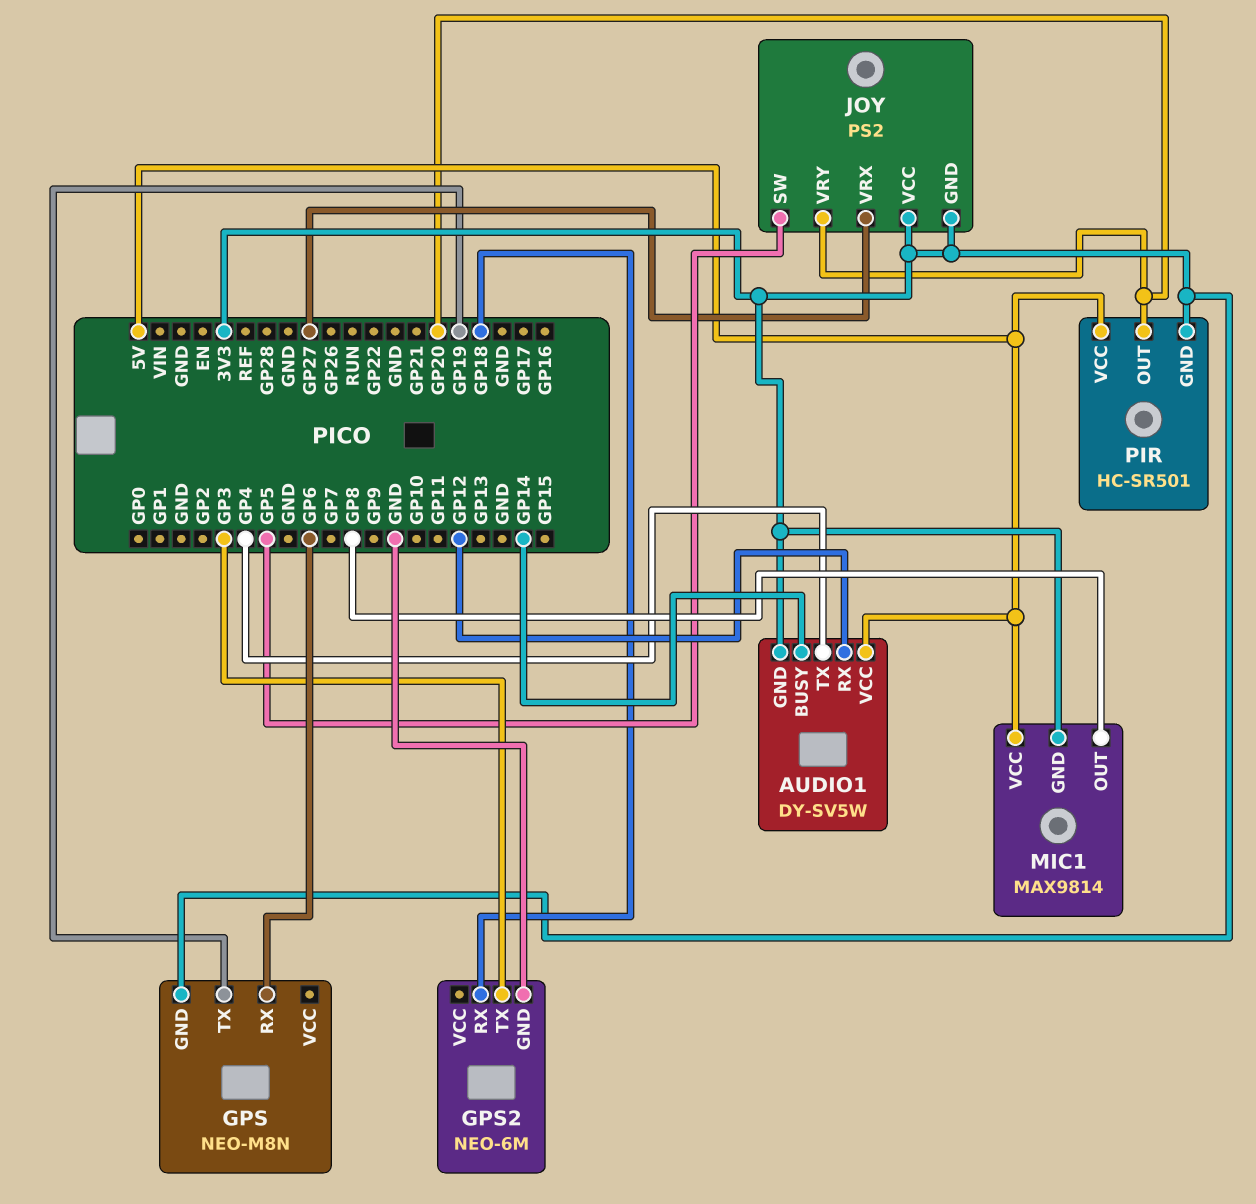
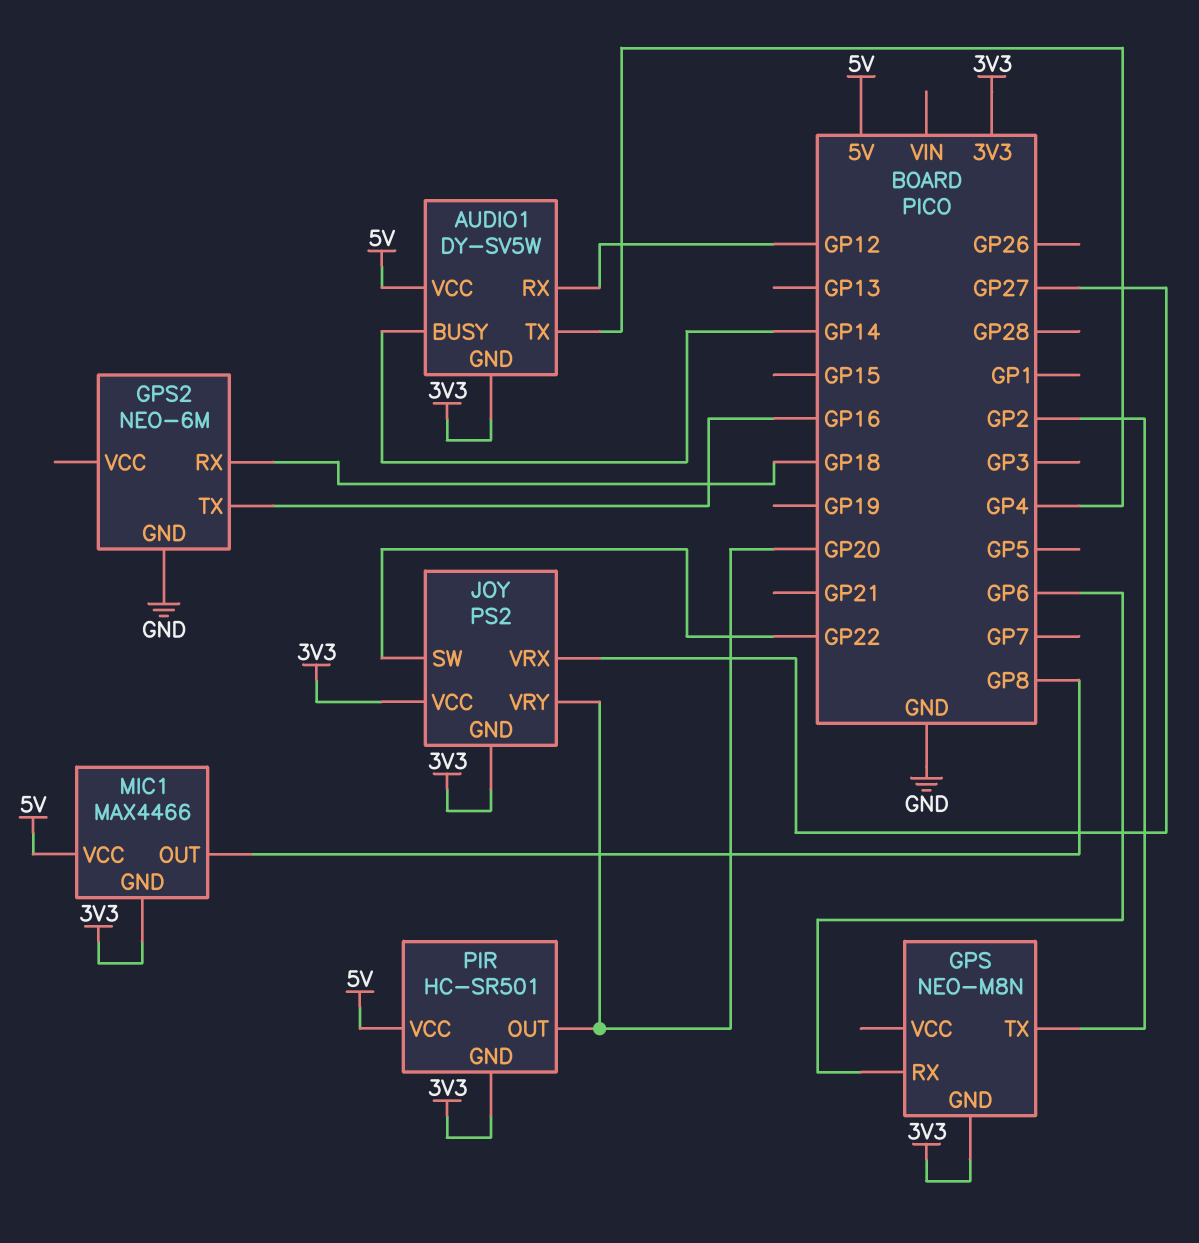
GPS pin TX: GP19 -> GP2
GPS2 pin TX: GP3 -> GP16
JOY pin SW: GP5 -> GP22
MIC1: MAX9814 -> MAX4466

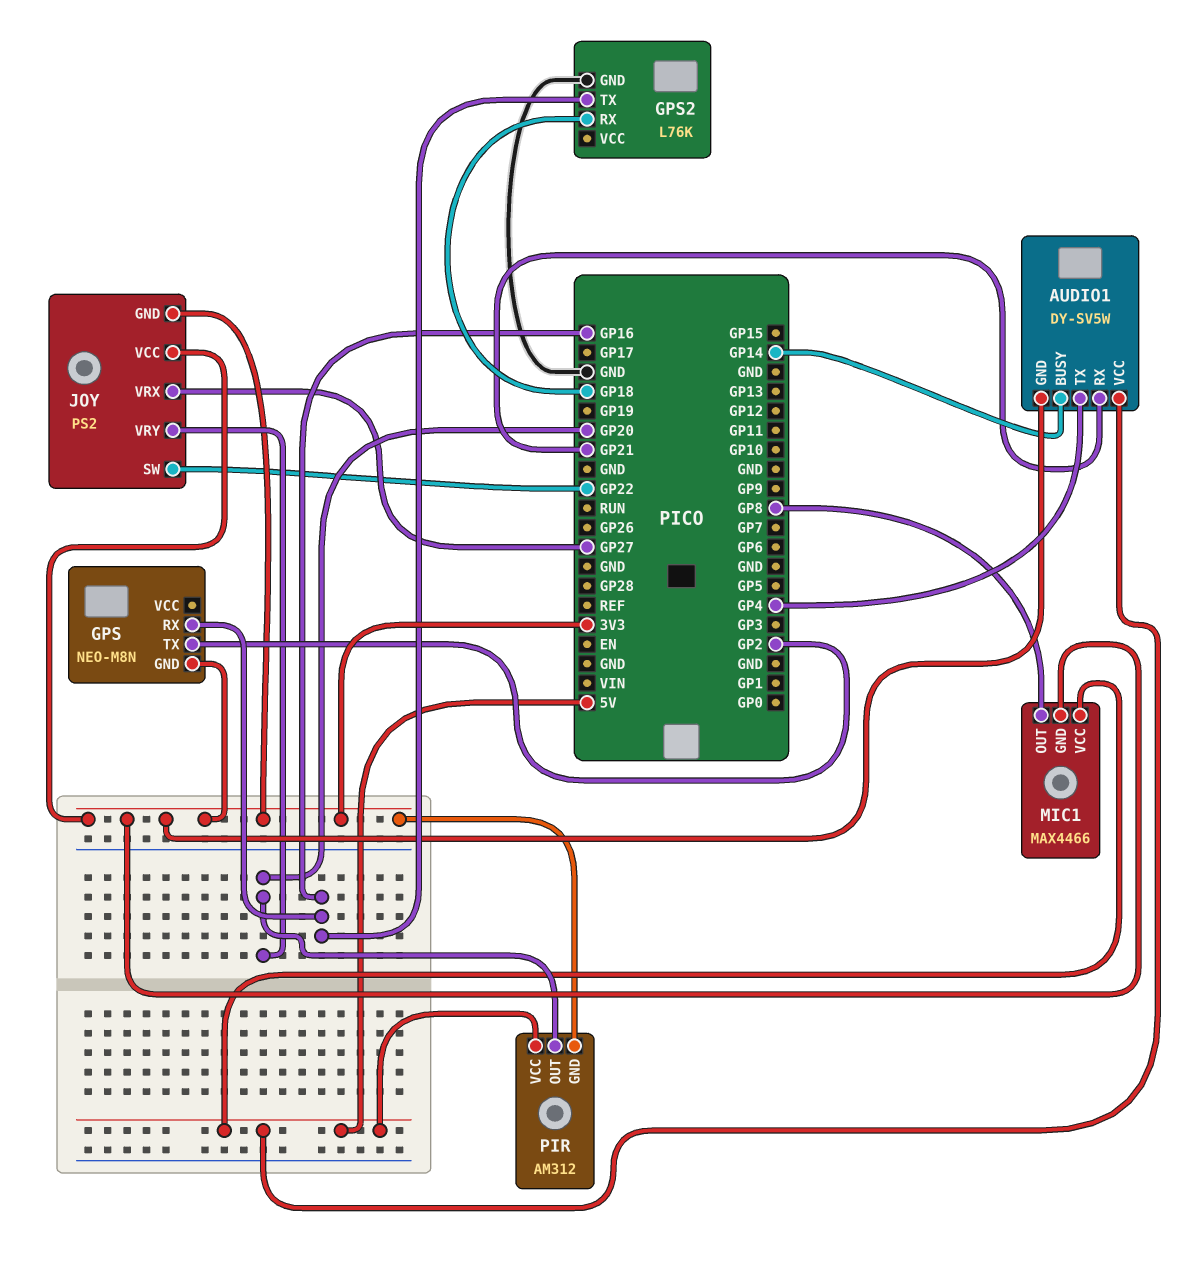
AUDIO1 pin RX: GP12 -> GP21
GPS pin RX: GP6 -> GP16
GPS2: NEO-6M -> L76K
PIR: HC-SR501 -> AM312

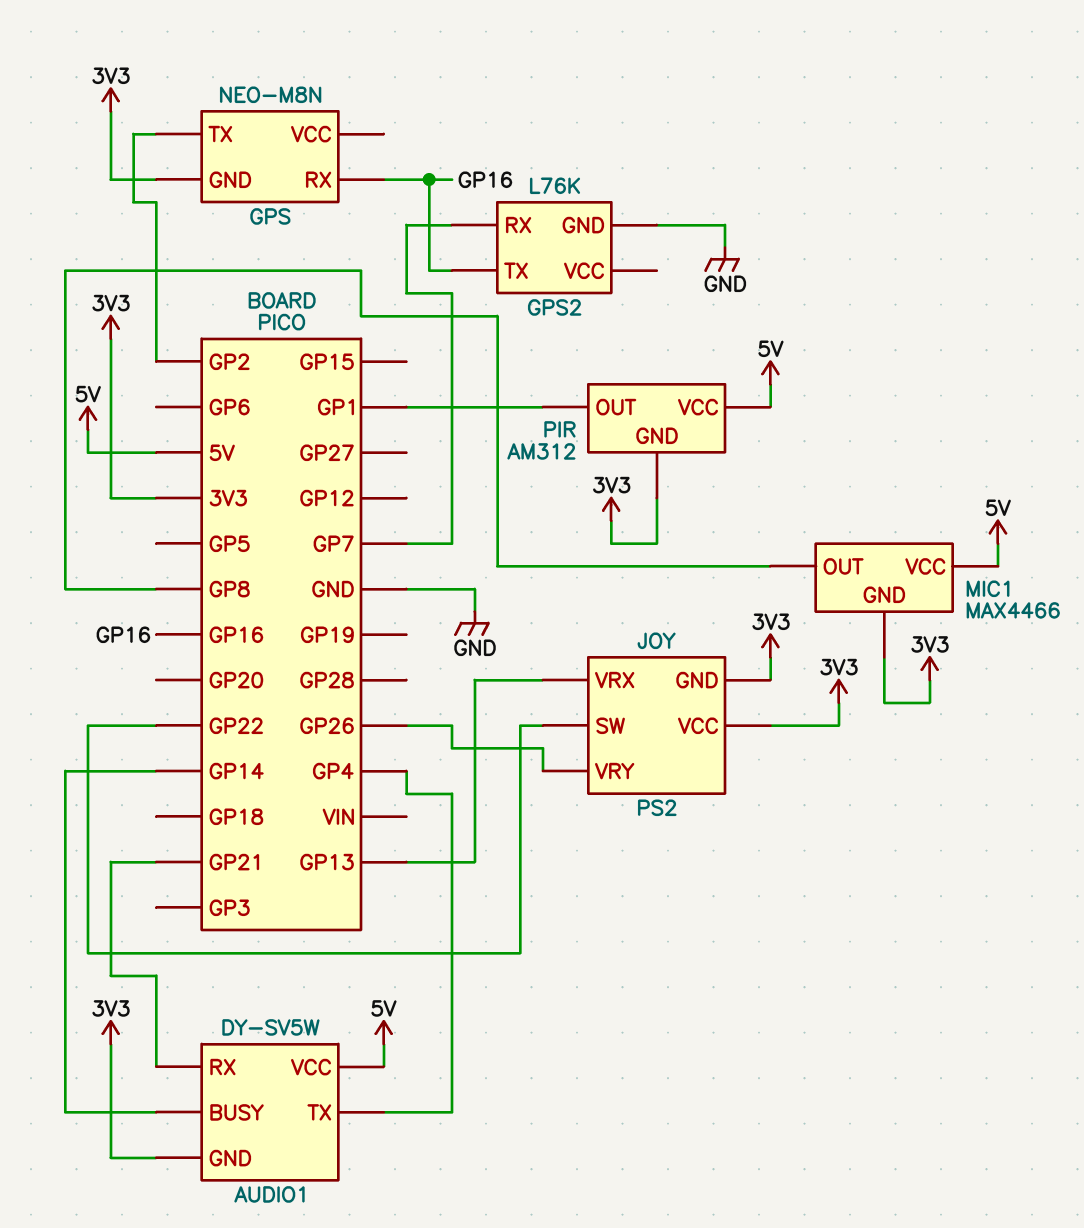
GPS2 pin RX: GP18 -> GP7
JOY pin VRX: GP27 -> GP13
JOY pin VRY: GP20 -> GP26
PIR pin OUT: GP20 -> GP1

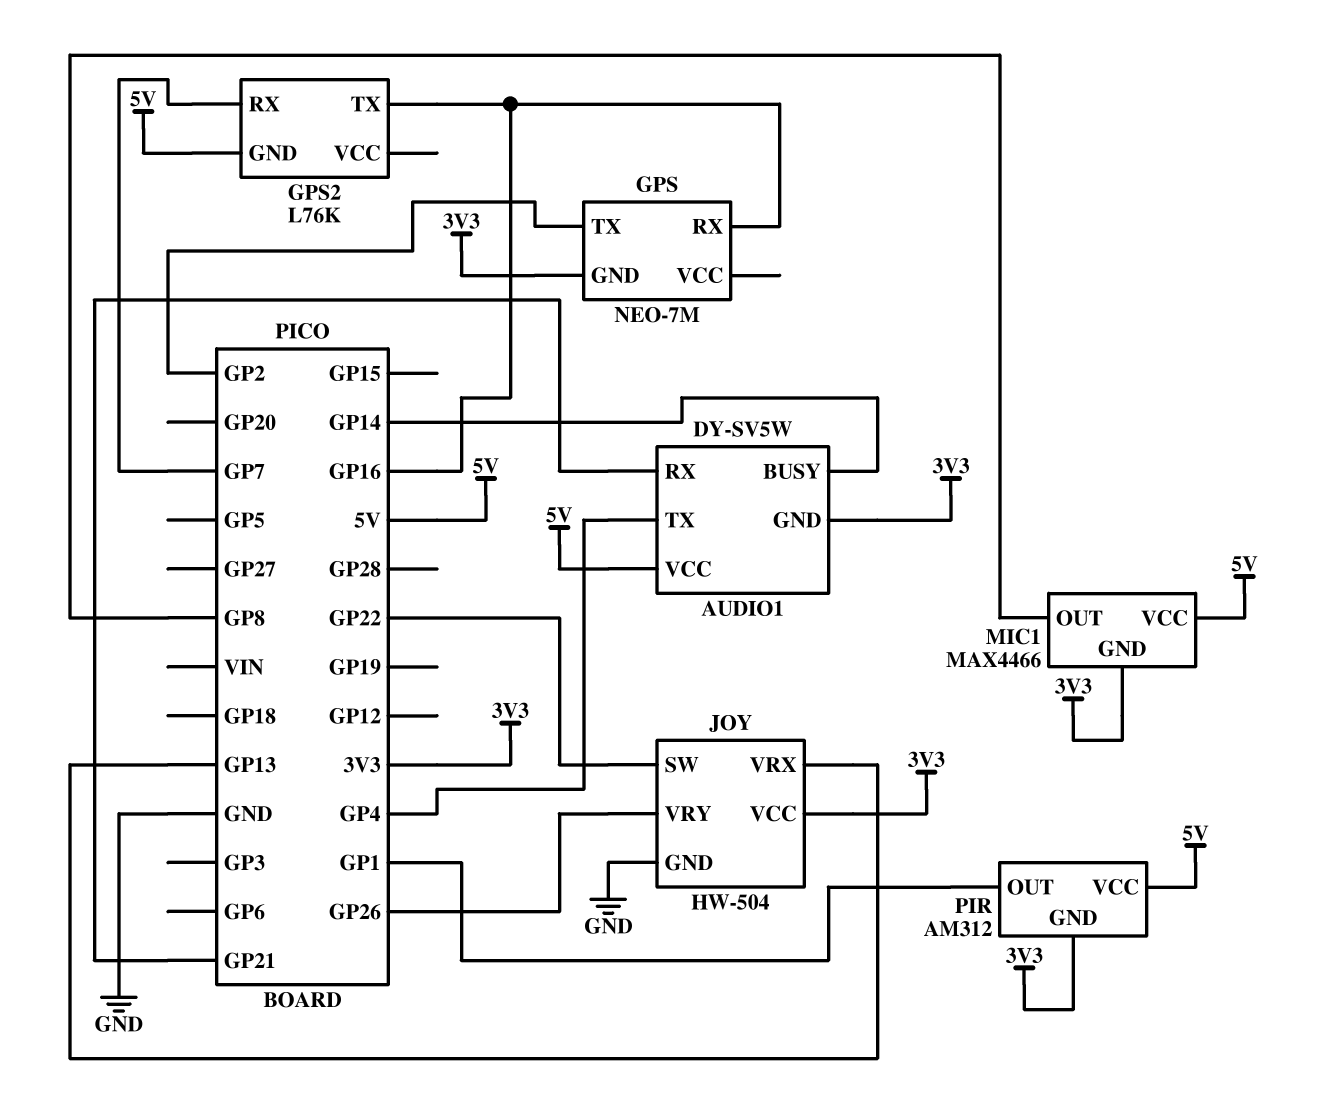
GPS: NEO-M8N -> NEO-7M
GPS2 pin GND: GND -> 5V
JOY: PS2 -> HW-504
JOY pin GND: 3V3 -> GND

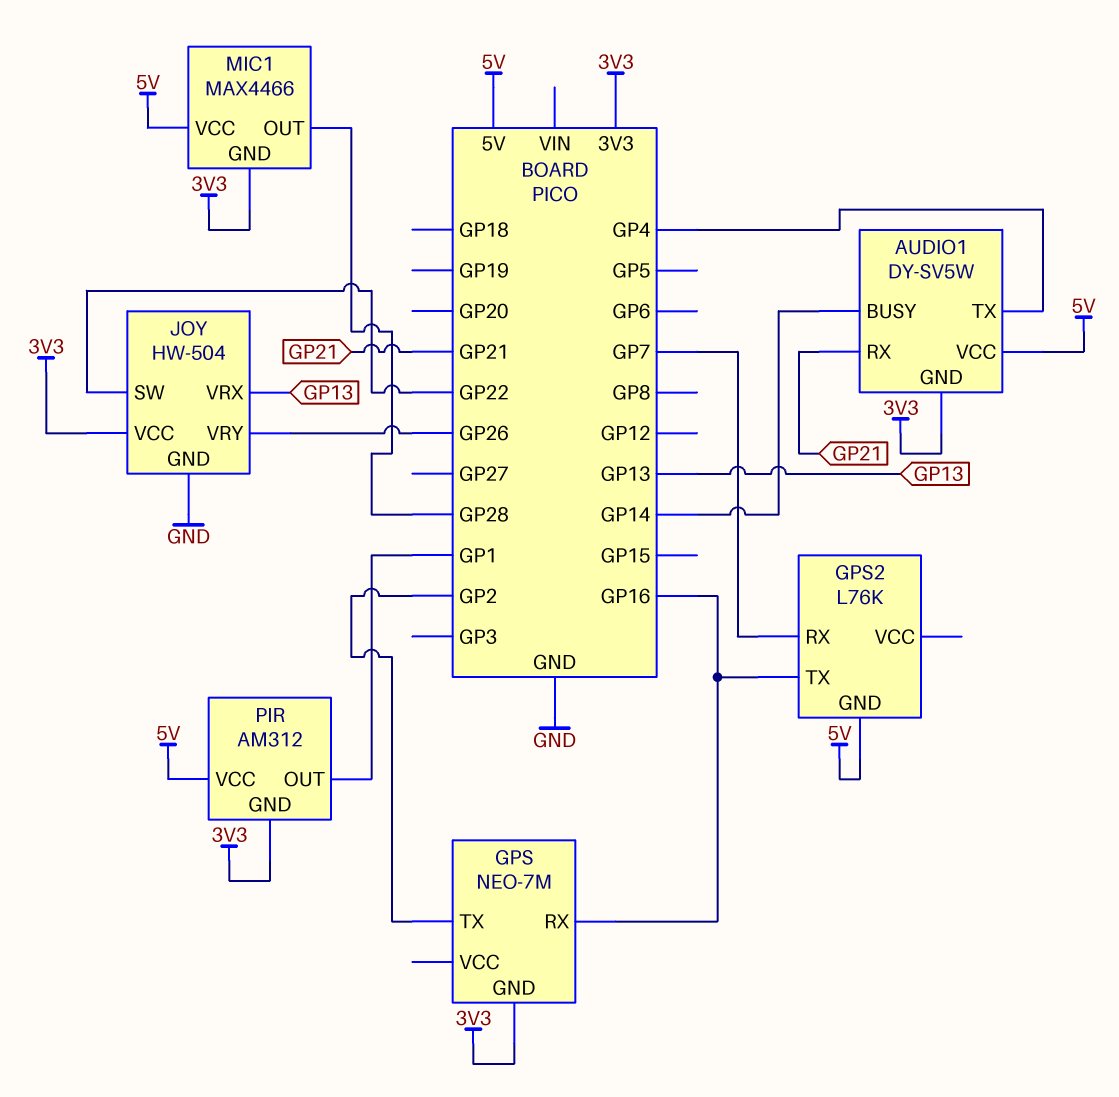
MIC1 pin OUT: GP8 -> GP28

